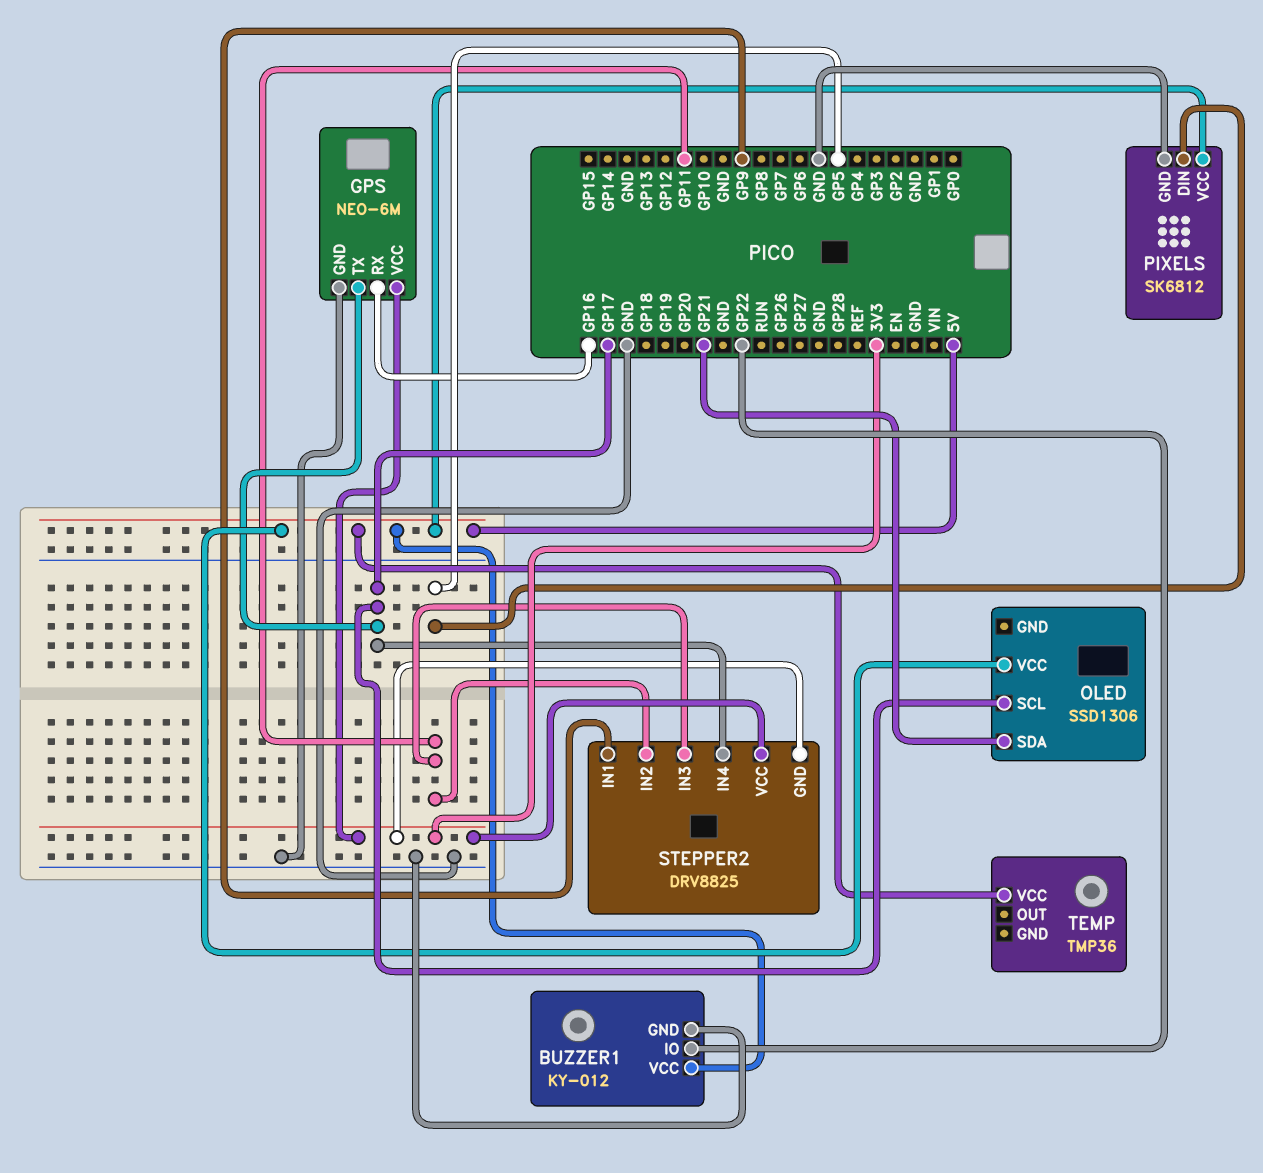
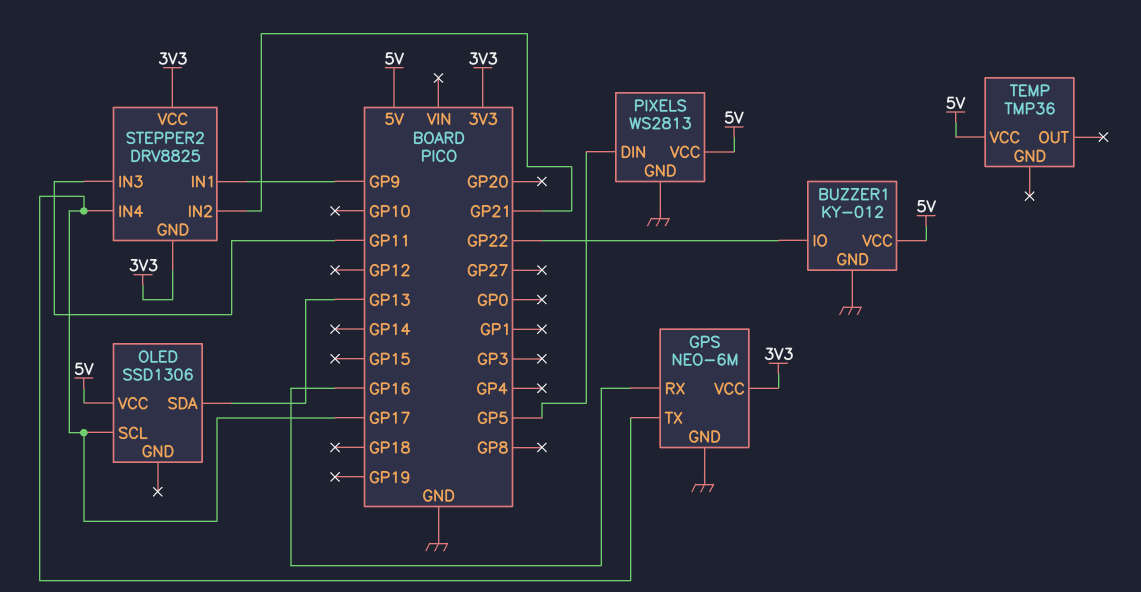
OLED pin SDA: GP21 -> GP13
PIXELS: SK6812 -> WS2813
STEPPER2 pin IN2: GP11 -> GP21

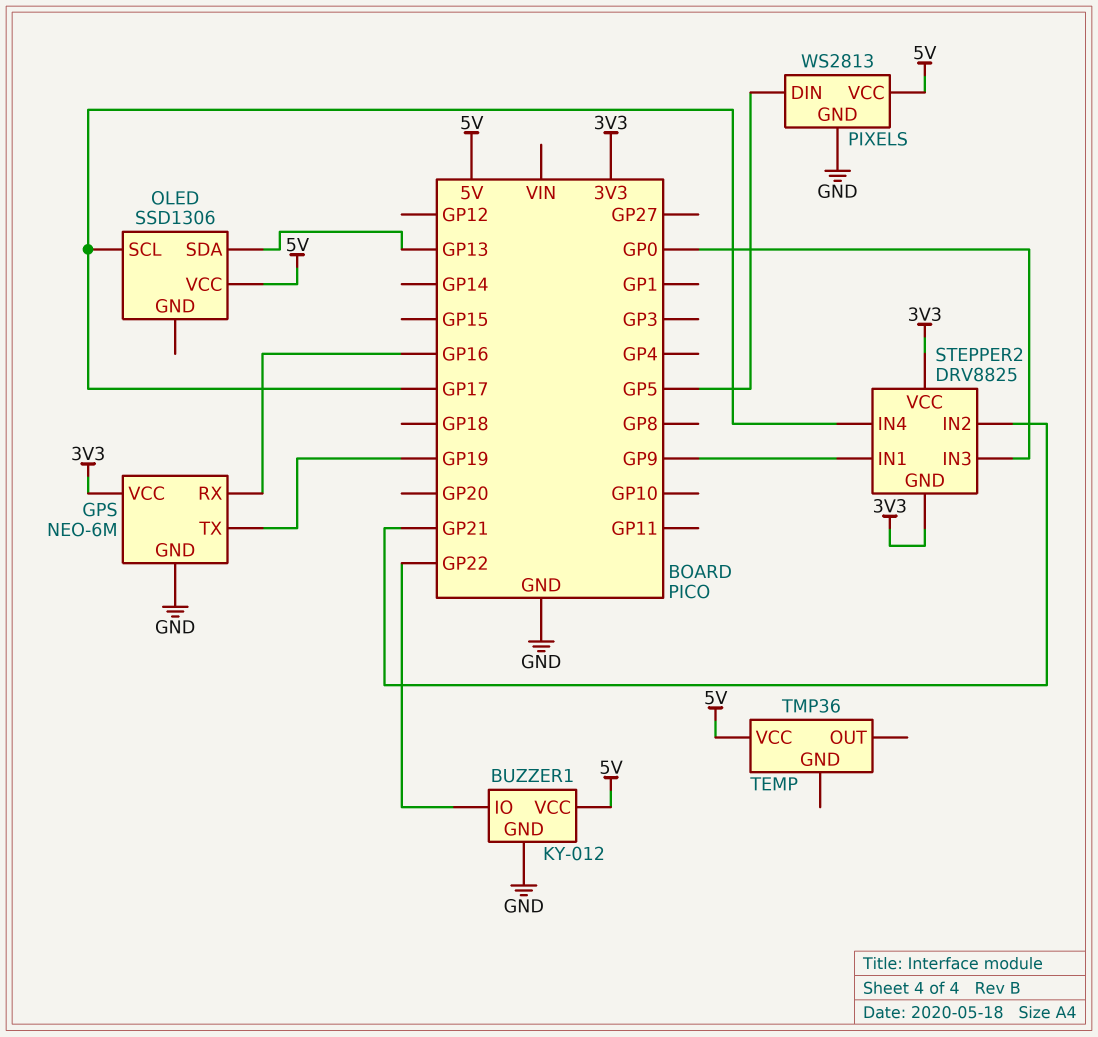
GPS pin TX: GP17 -> GP19
STEPPER2 pin IN3: GP11 -> GP0

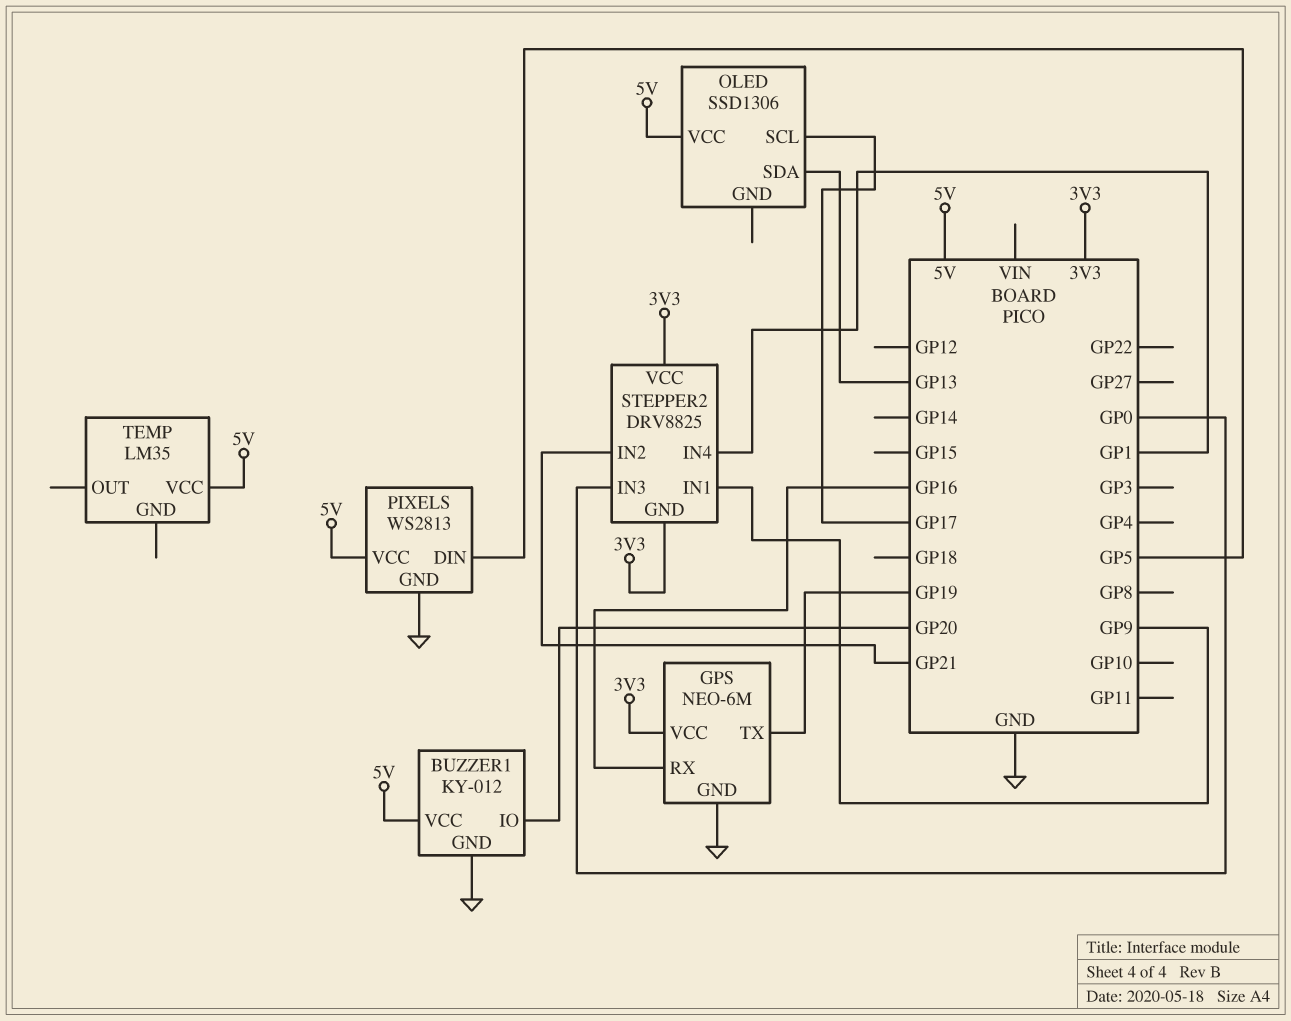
BUZZER1 pin IO: GP22 -> GP20
STEPPER2 pin IN4: GP17 -> GP1
TEMP: TMP36 -> LM35

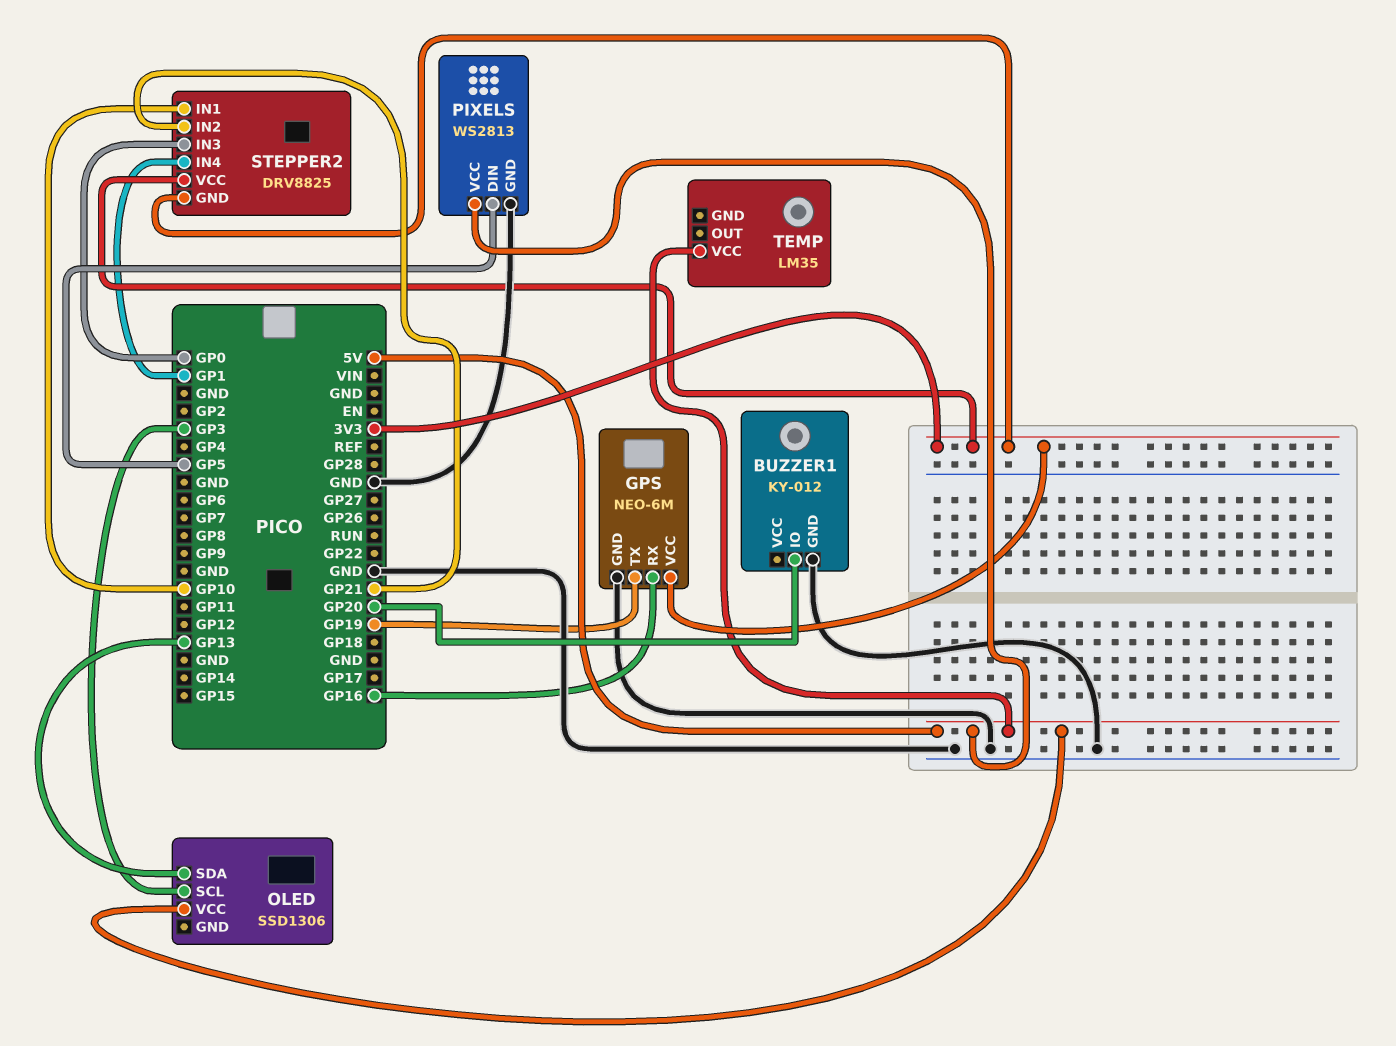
BUZZER1 pin VCC: 5V -> none
OLED pin SCL: GP17 -> GP3
STEPPER2 pin IN1: GP9 -> GP10

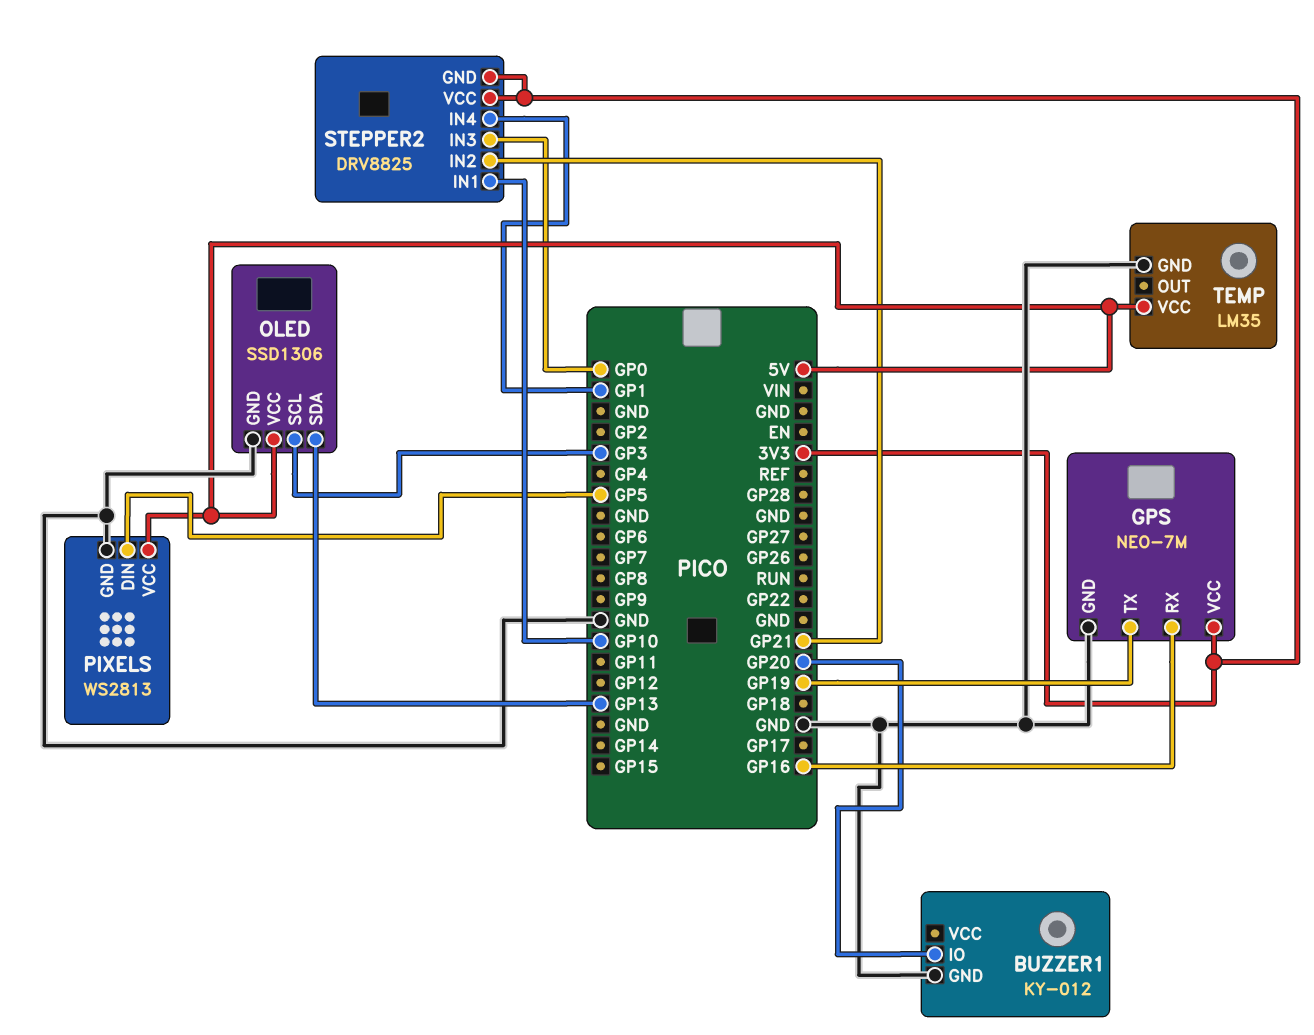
GPS: NEO-6M -> NEO-7M
OLED pin GND: none -> GND
TEMP pin GND: none -> GND

